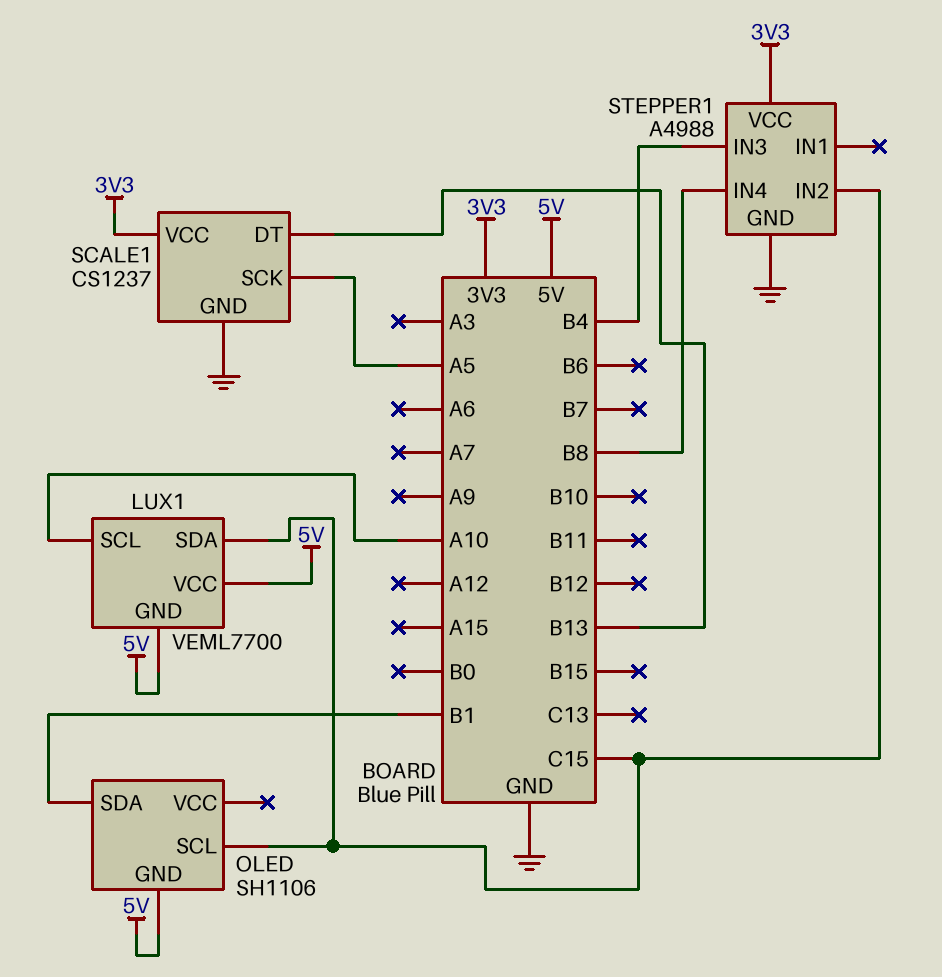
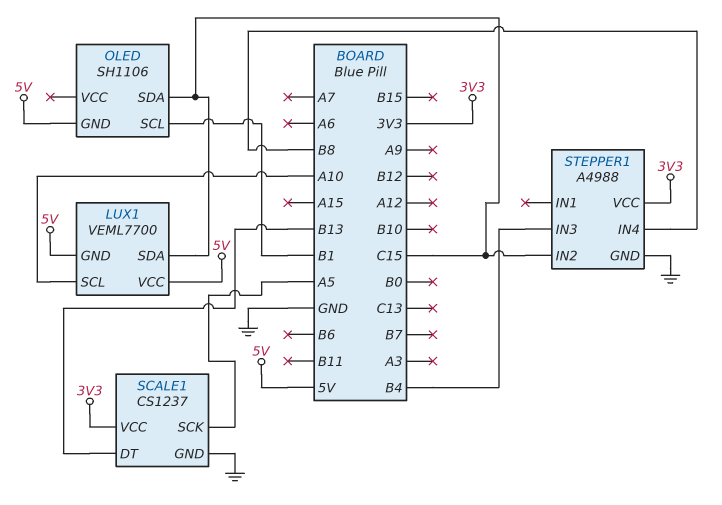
OLED pin SCL: C15 -> B1
OLED pin SDA: B1 -> C15

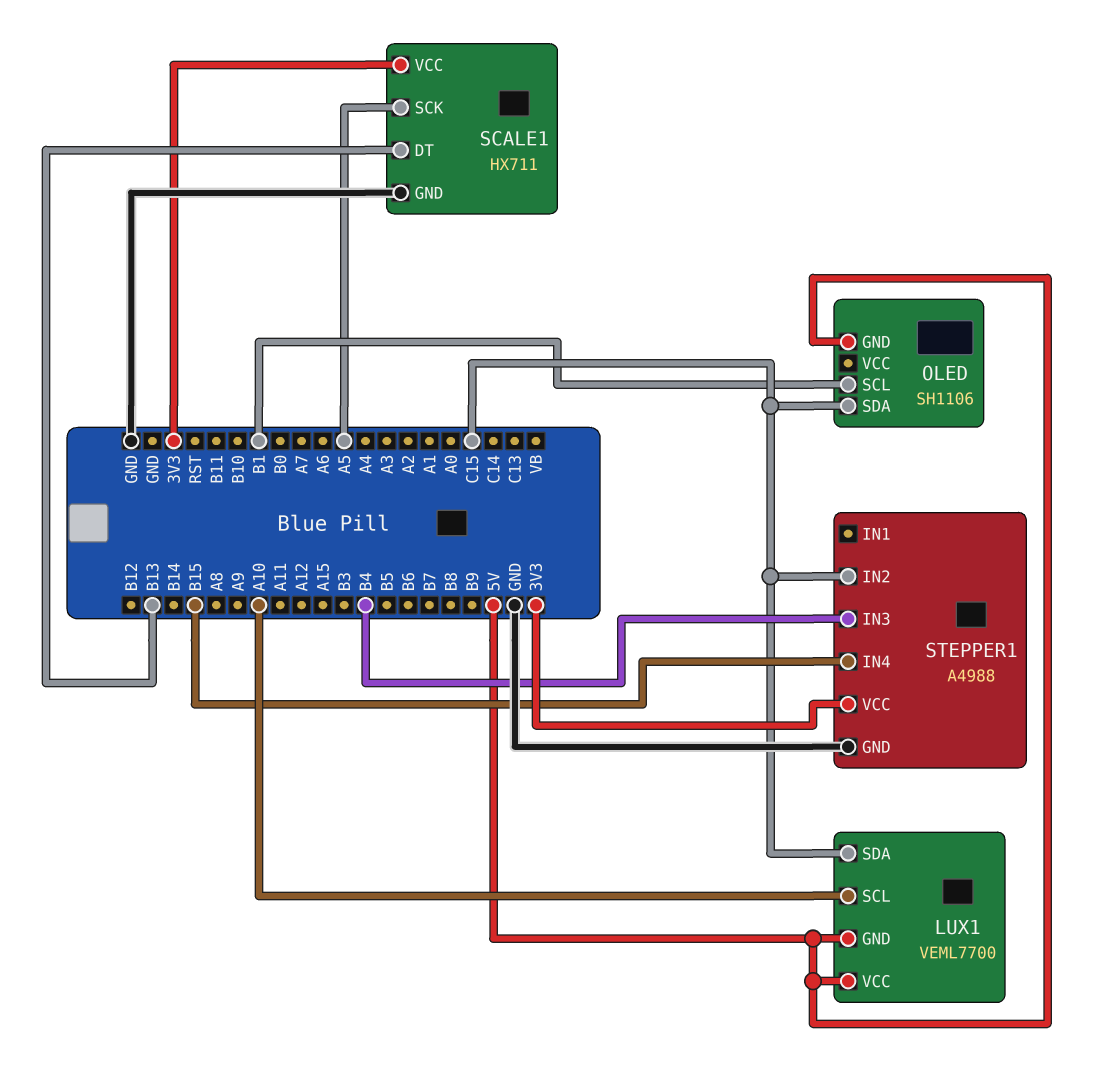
SCALE1: CS1237 -> HX711
STEPPER1 pin IN4: B8 -> B15

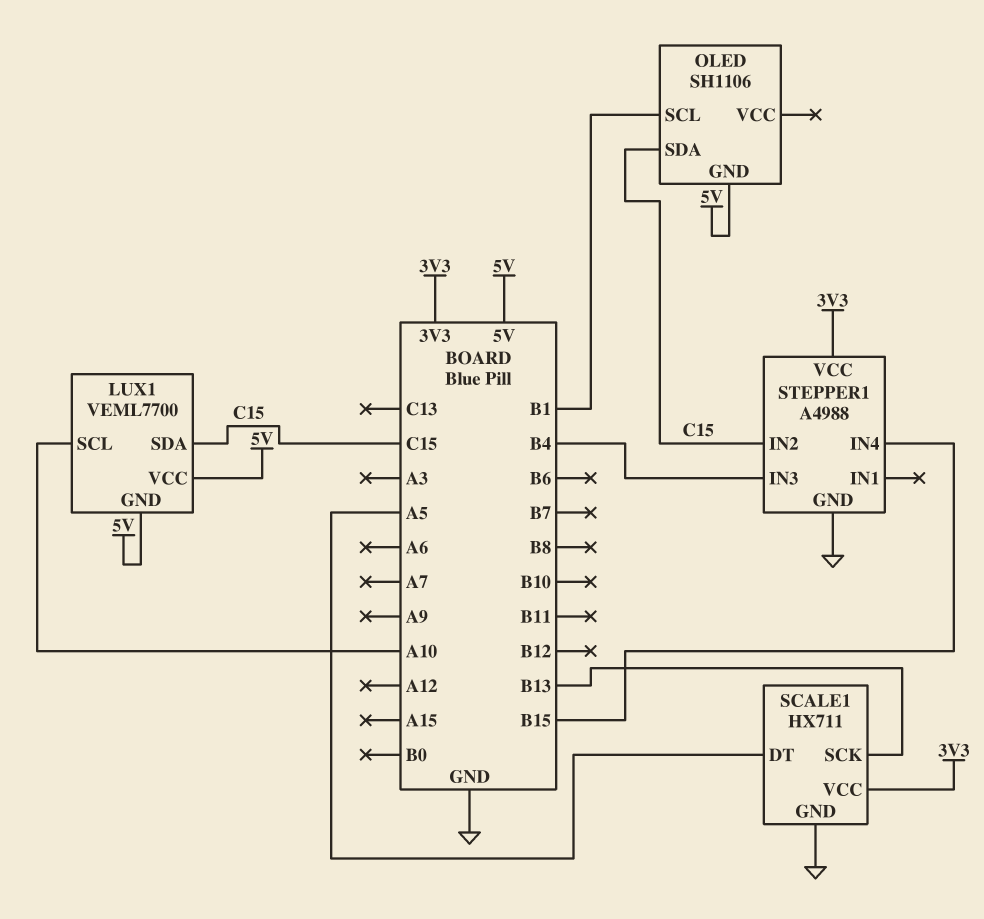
SCALE1 pin DT: B13 -> A5
SCALE1 pin SCK: A5 -> B13

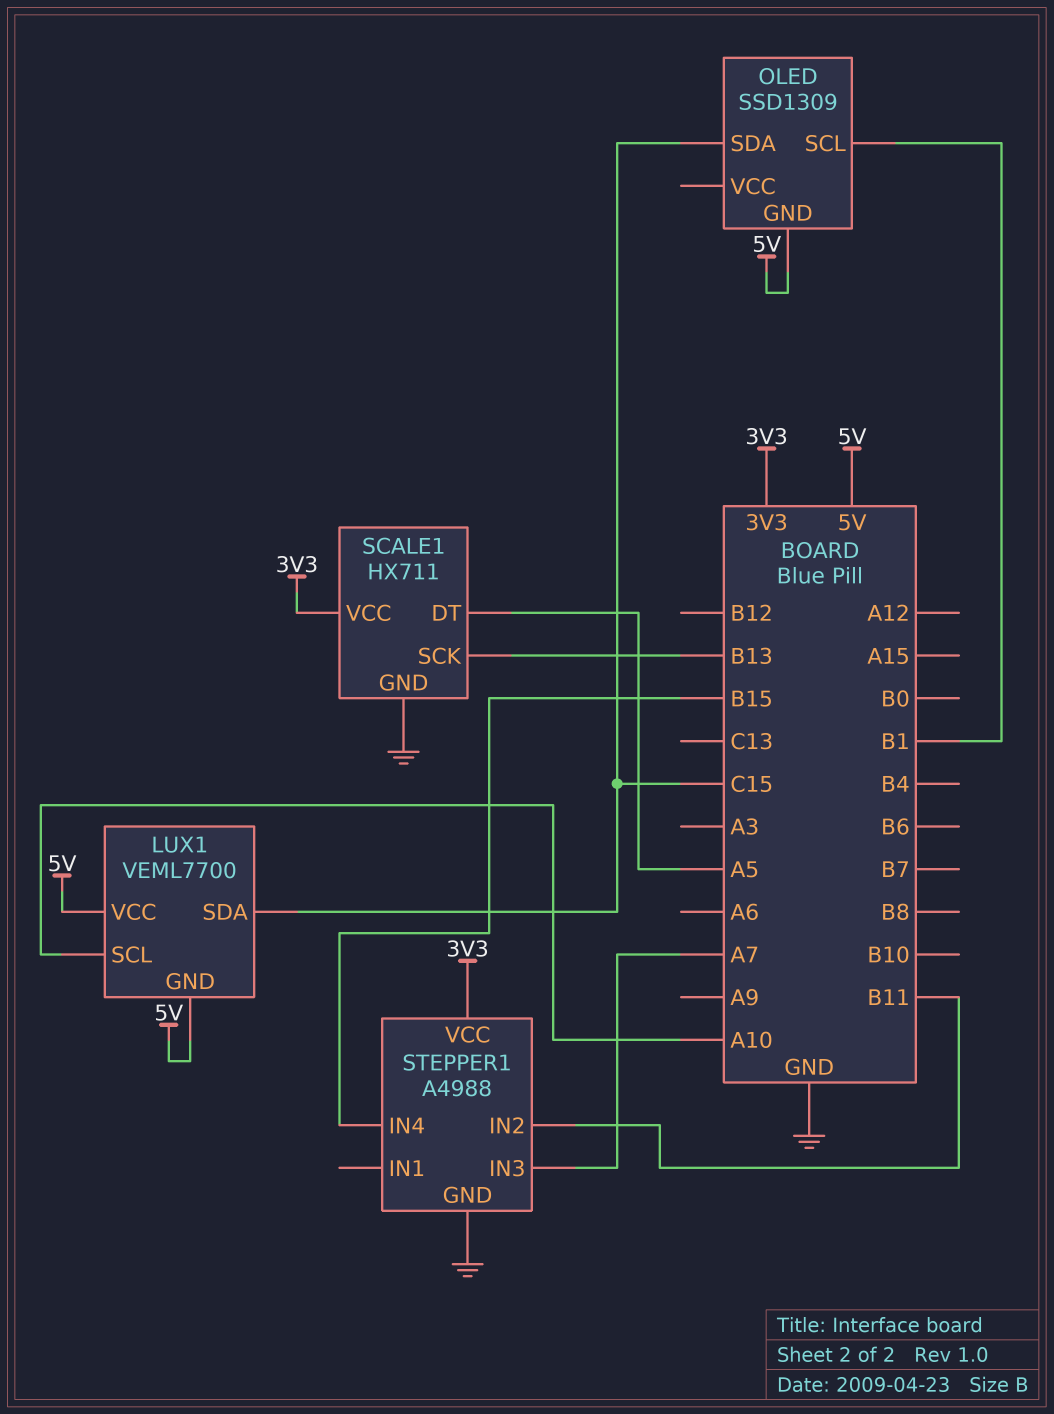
OLED: SH1106 -> SSD1309
STEPPER1 pin IN2: C15 -> B11
STEPPER1 pin IN3: B4 -> A7

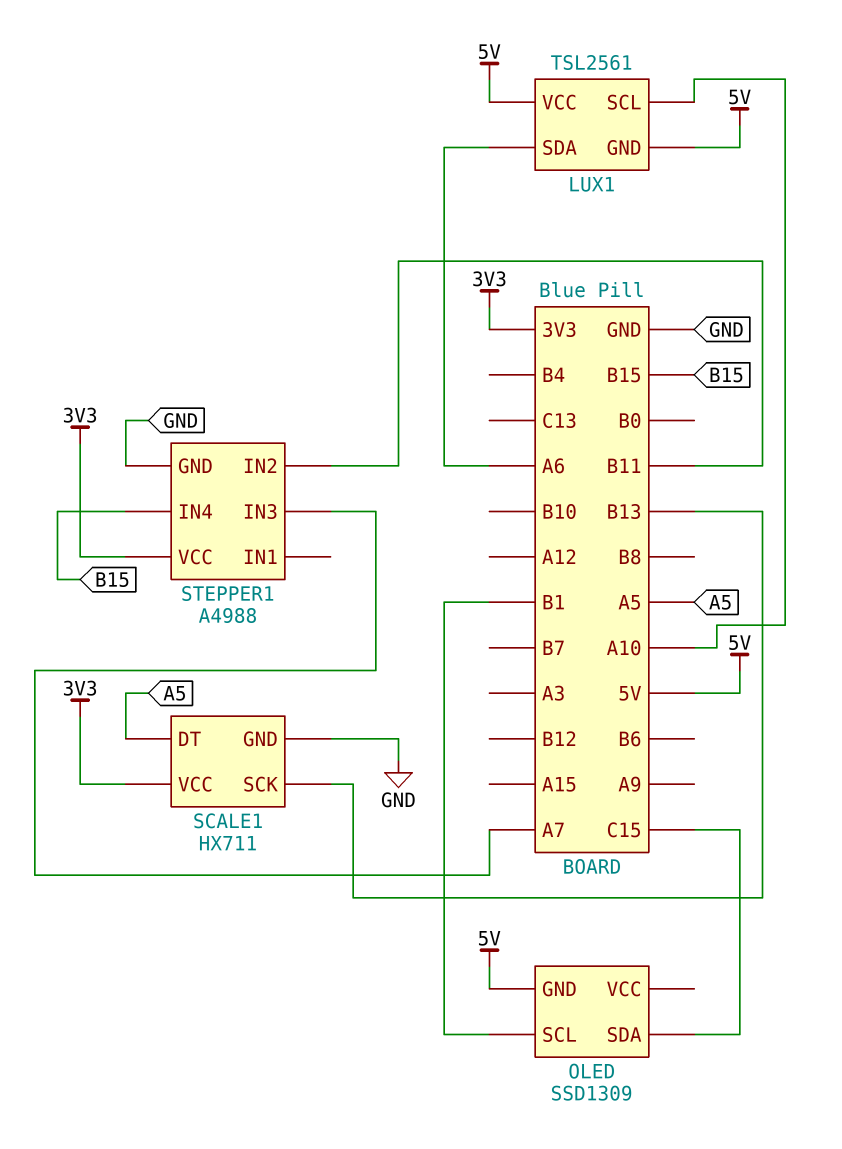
LUX1: VEML7700 -> TSL2561
LUX1 pin SDA: C15 -> A6

